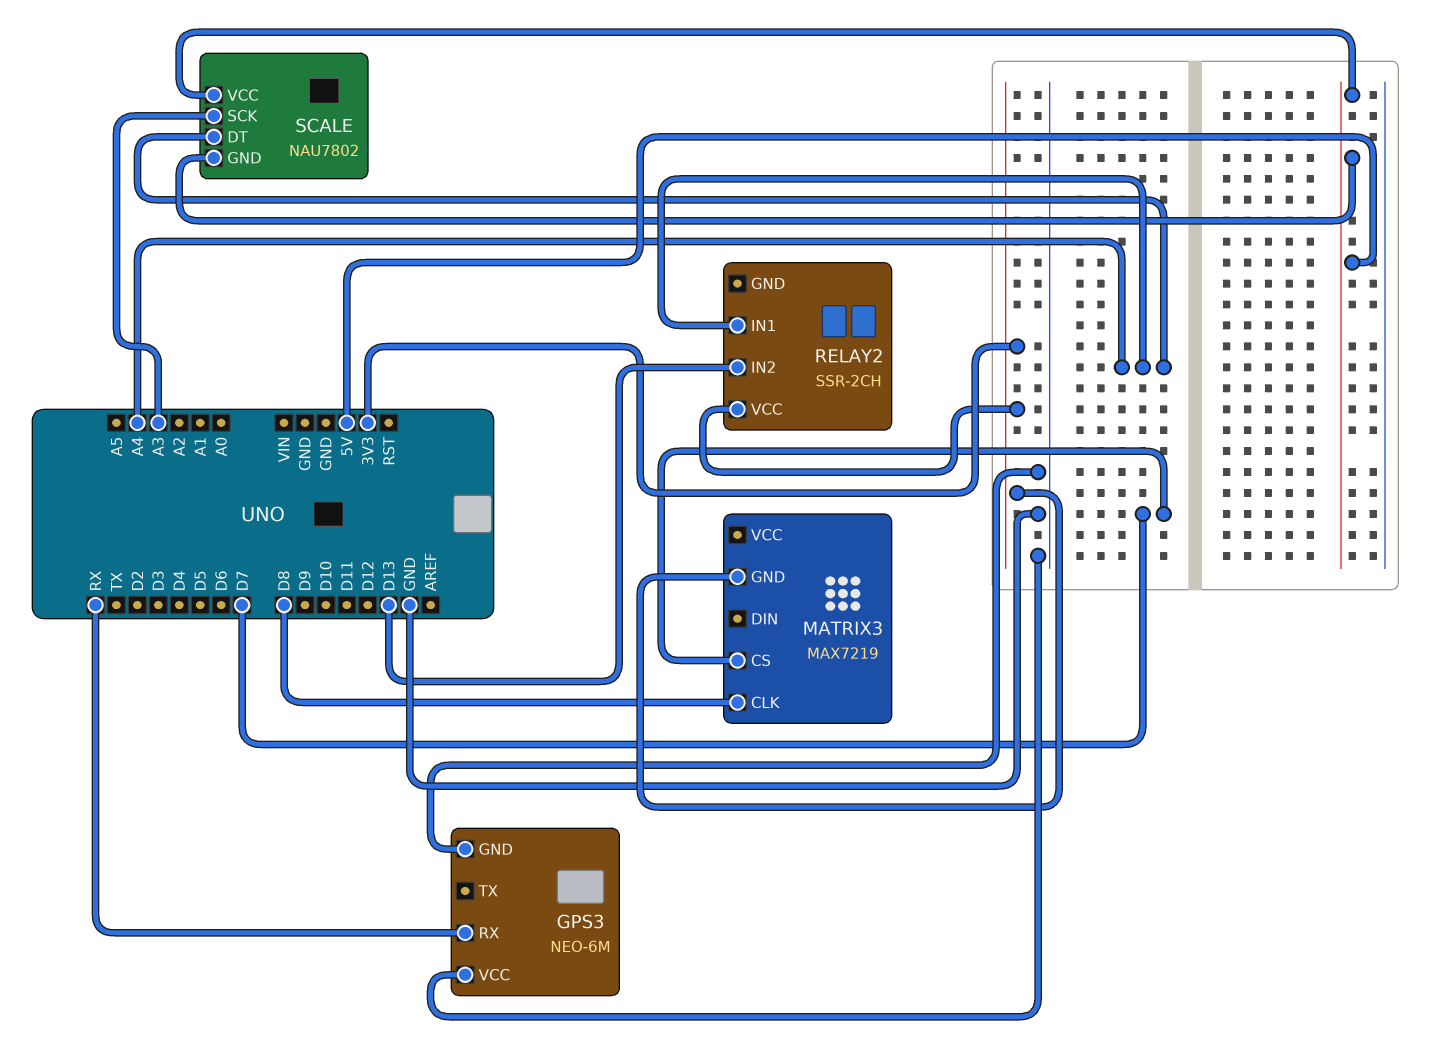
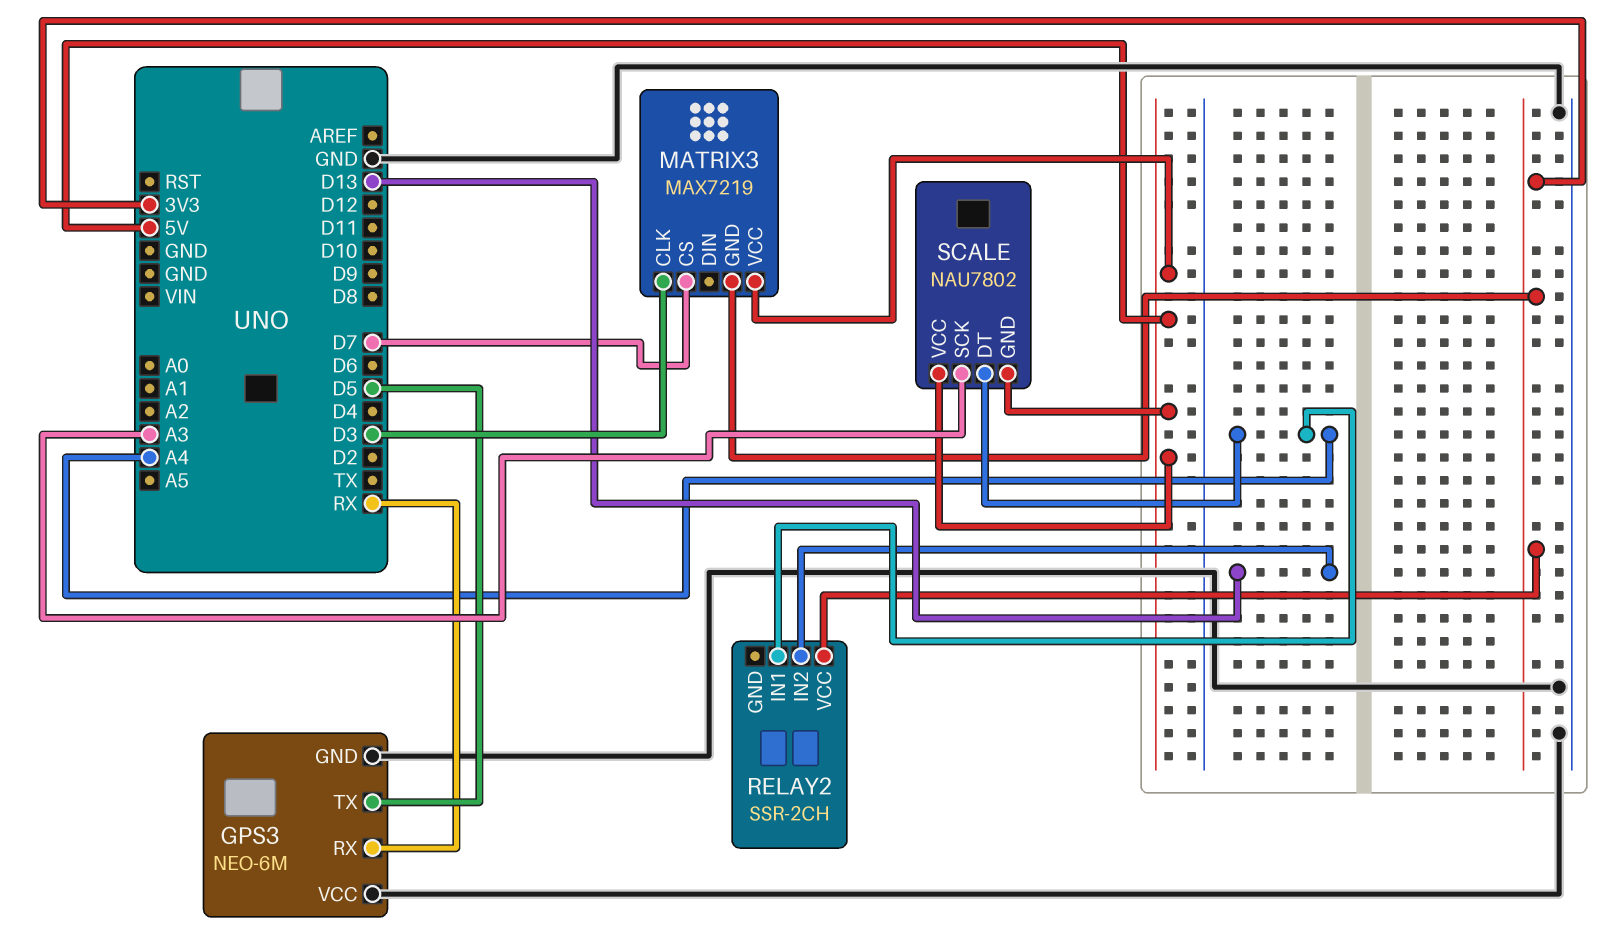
GPS3 pin TX: none -> D5
MATRIX3 pin CLK: D8 -> D3
MATRIX3 pin VCC: none -> 5V

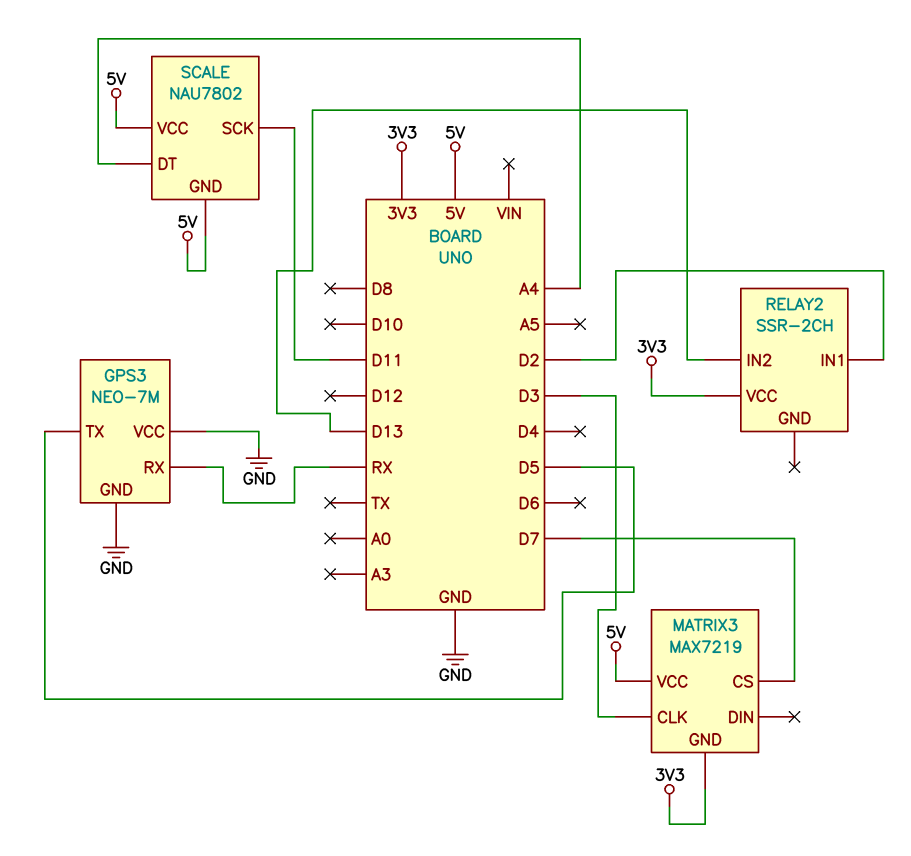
GPS3: NEO-6M -> NEO-7M
RELAY2 pin IN1: A4 -> D2
SCALE pin SCK: A3 -> D11

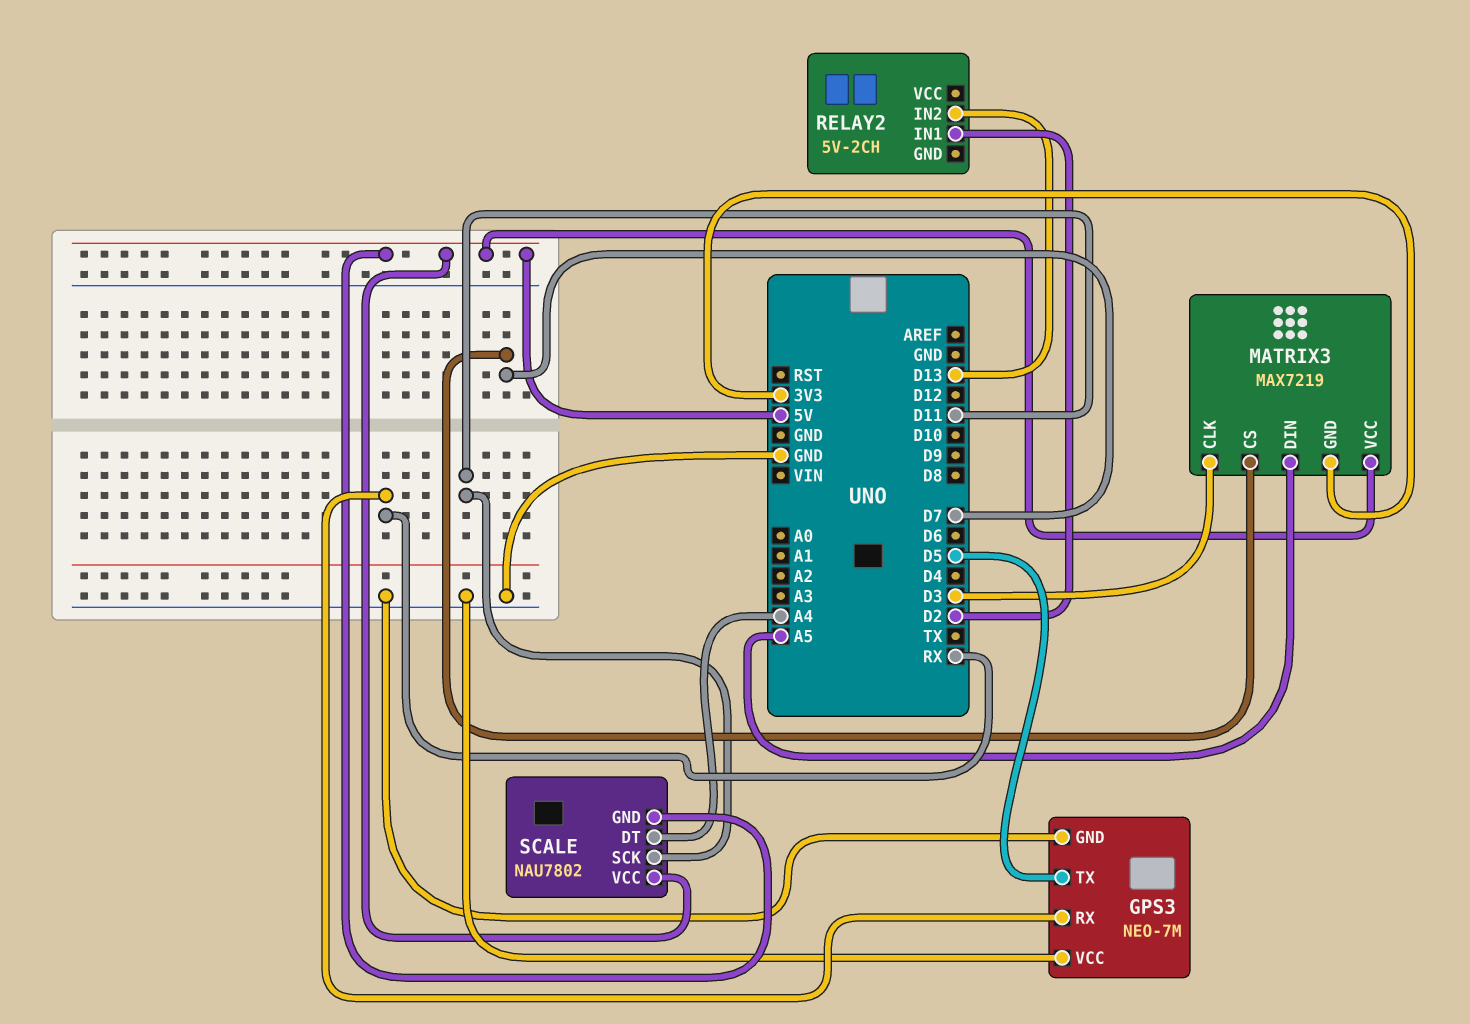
MATRIX3 pin DIN: none -> A5
RELAY2: SSR-2CH -> 5V-2CH
RELAY2 pin VCC: 3V3 -> none

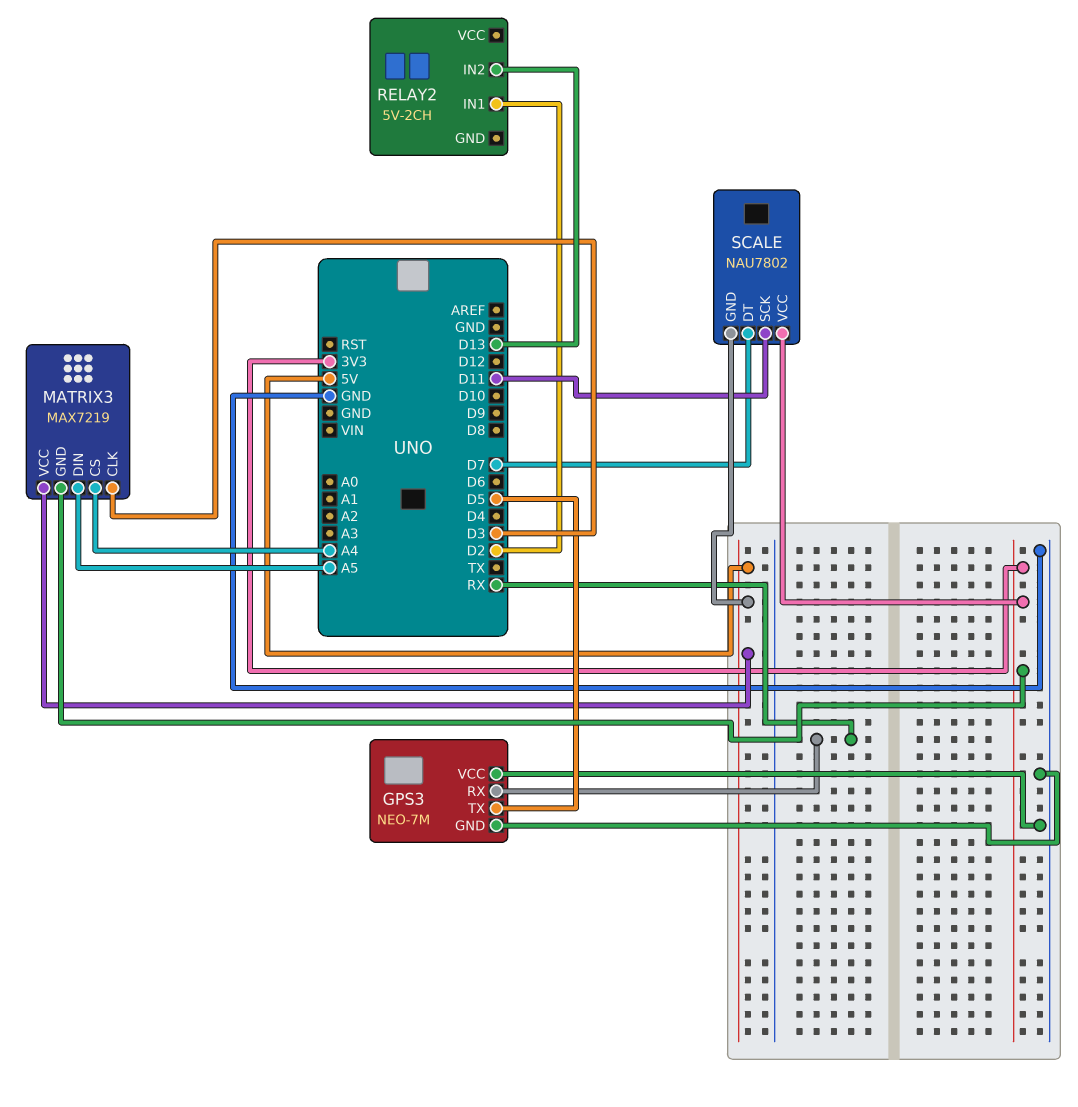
MATRIX3 pin CS: D7 -> A4
SCALE pin DT: A4 -> D7
SCALE pin VCC: 5V -> 3V3

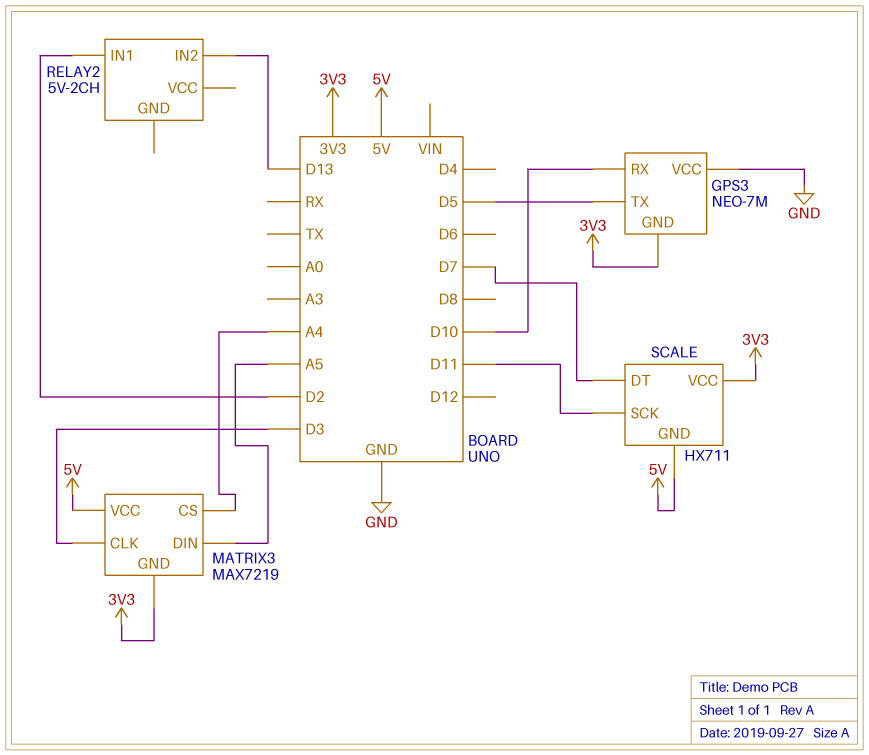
GPS3 pin GND: GND -> 3V3
GPS3 pin RX: RX -> D10
SCALE: NAU7802 -> HX711

